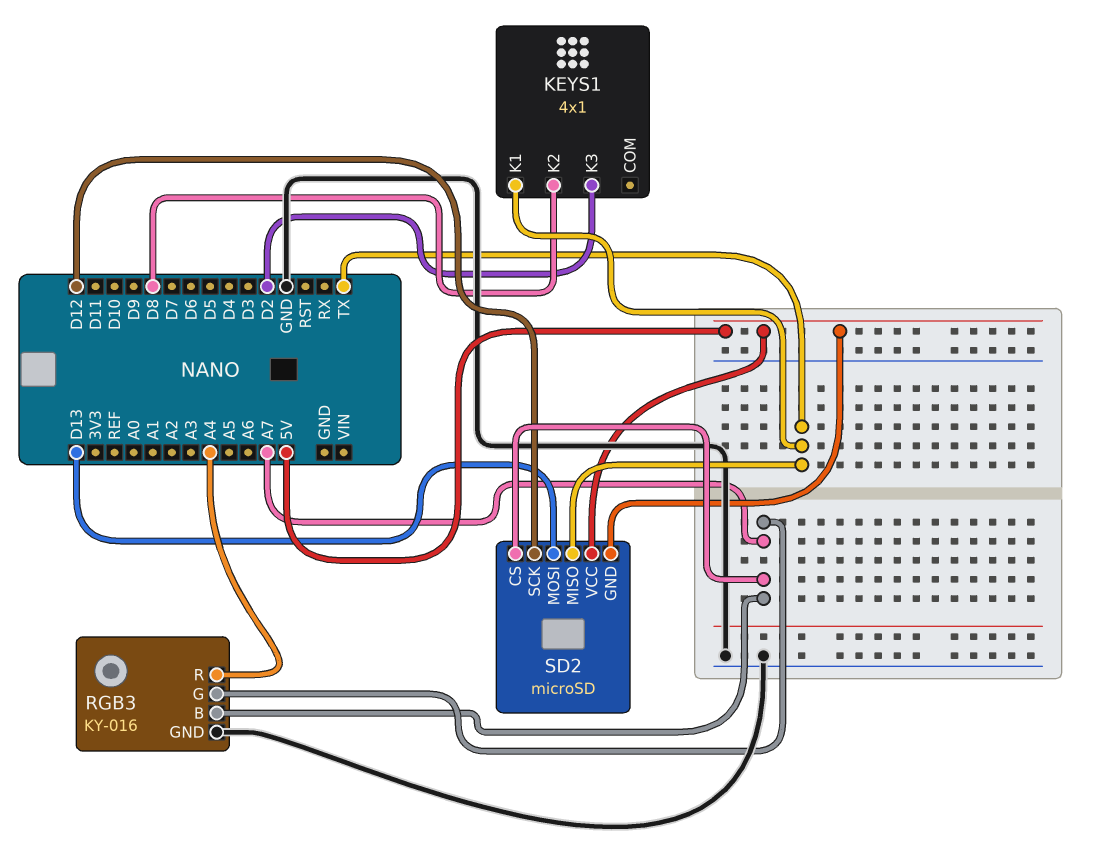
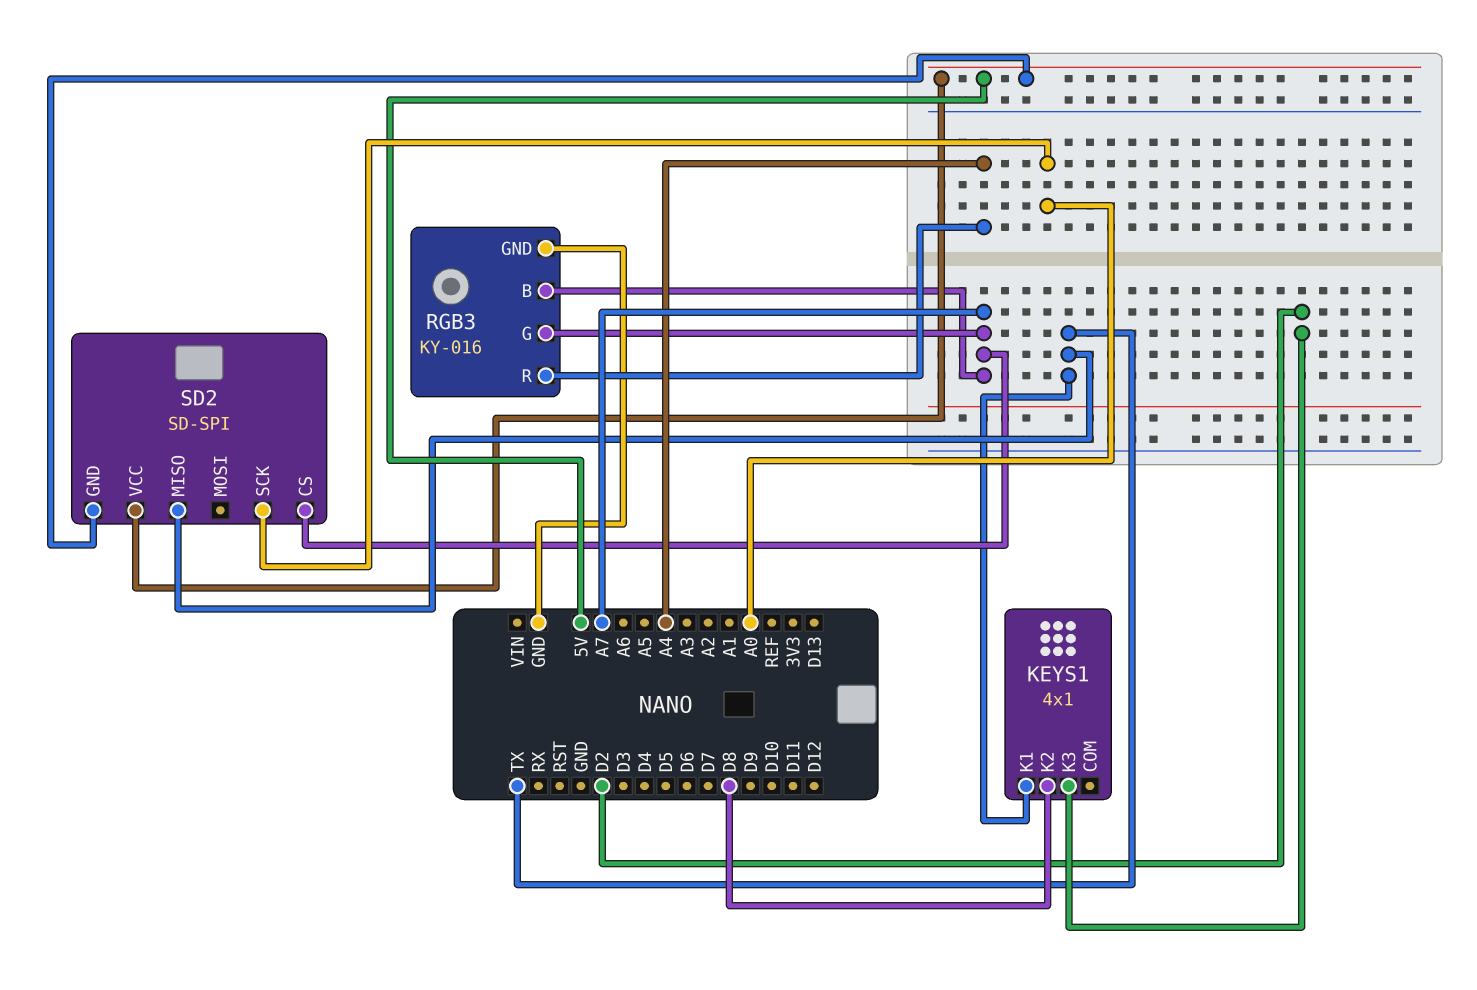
SD2: microSD -> SD-SPI
SD2 pin MOSI: D13 -> none
SD2 pin SCK: D12 -> A0

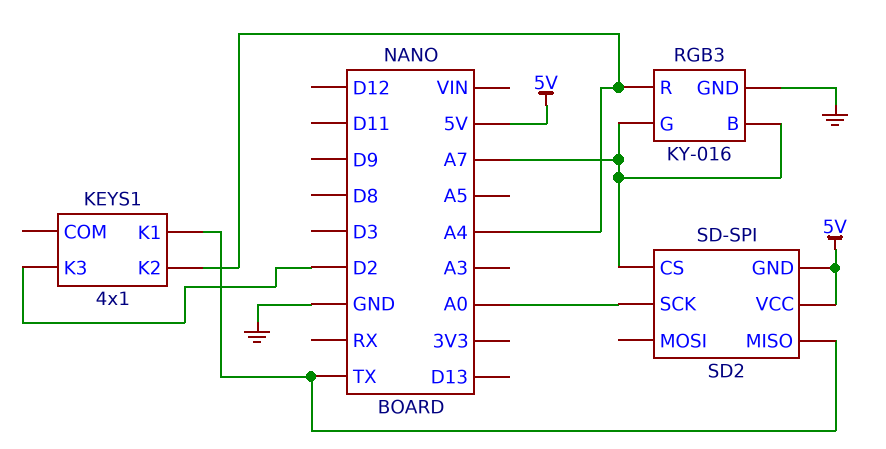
KEYS1 pin K2: D8 -> A4

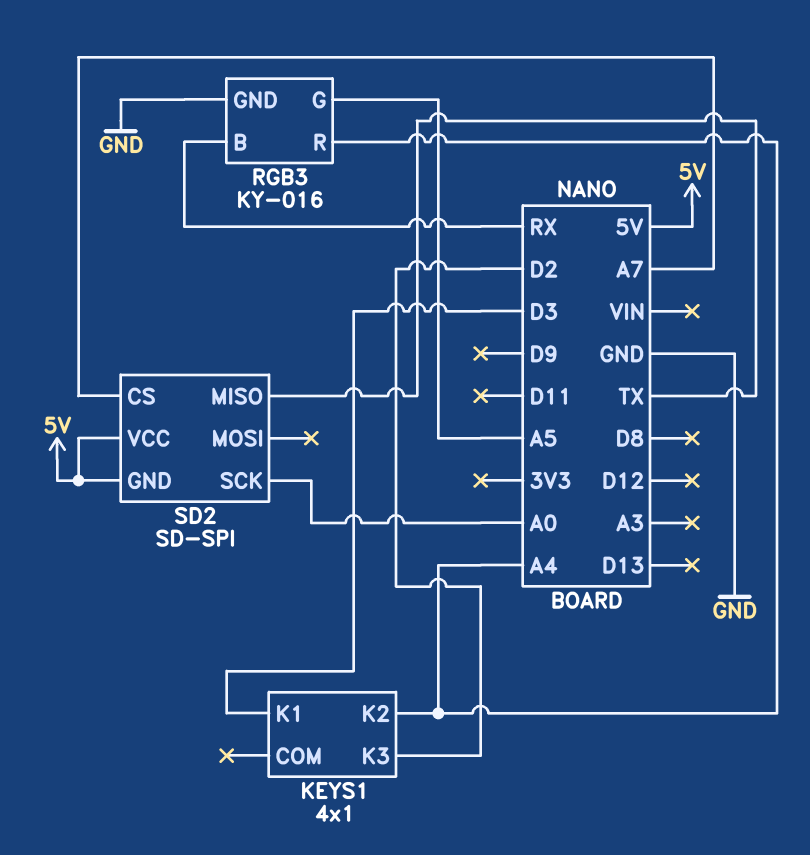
KEYS1 pin K1: TX -> D3
RGB3 pin B: A7 -> RX
RGB3 pin G: A7 -> A5

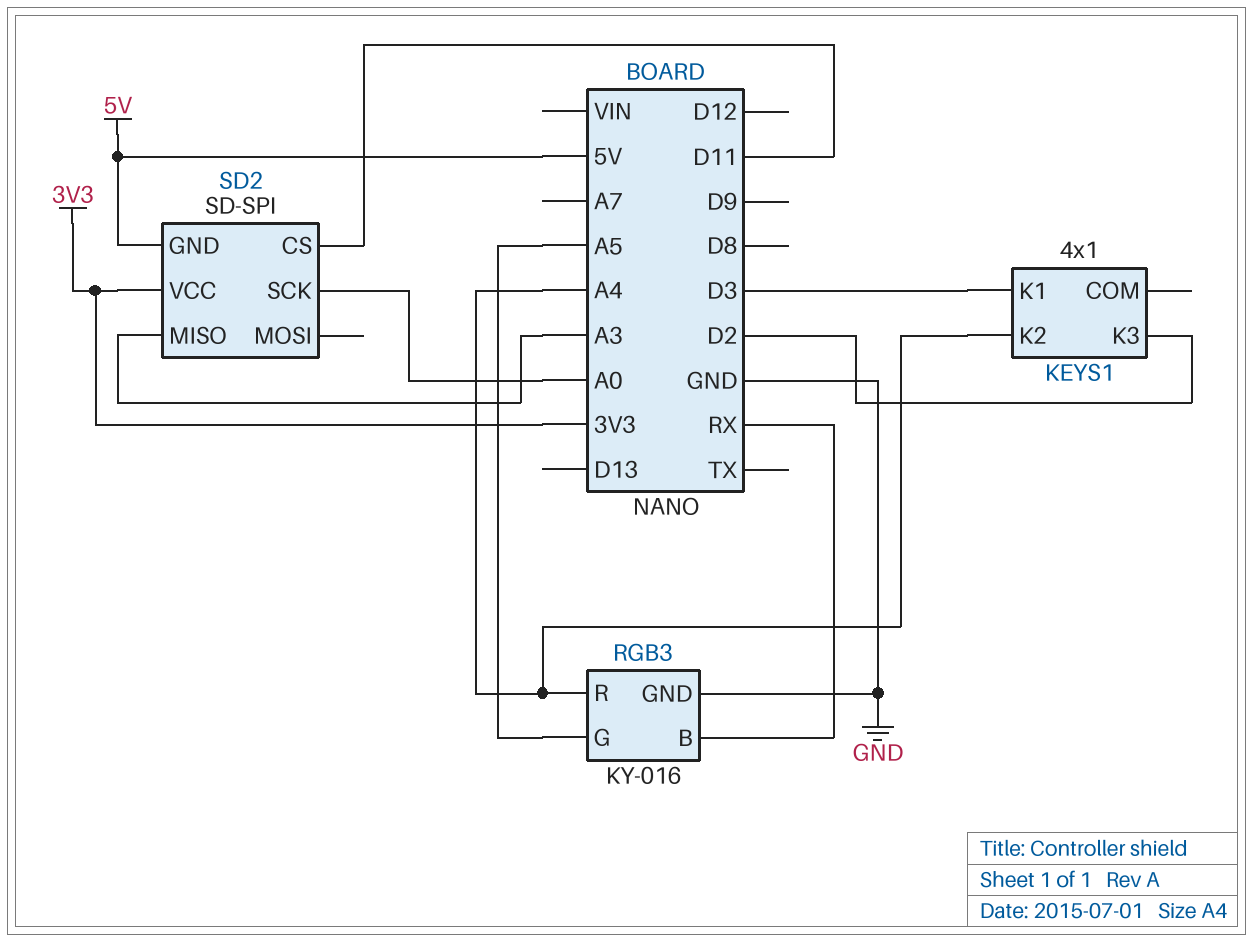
SD2 pin CS: A7 -> D11
SD2 pin MISO: TX -> A3
SD2 pin VCC: 5V -> 3V3

